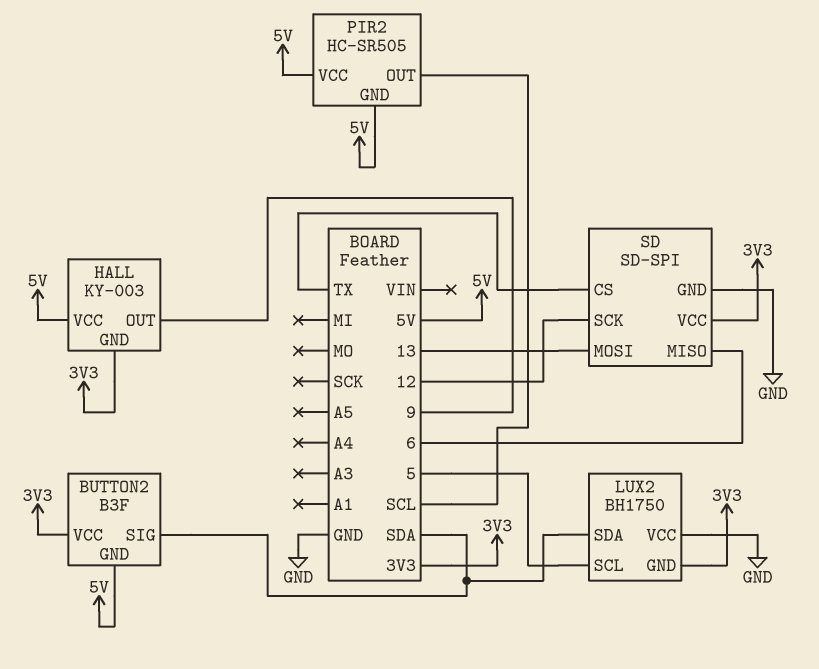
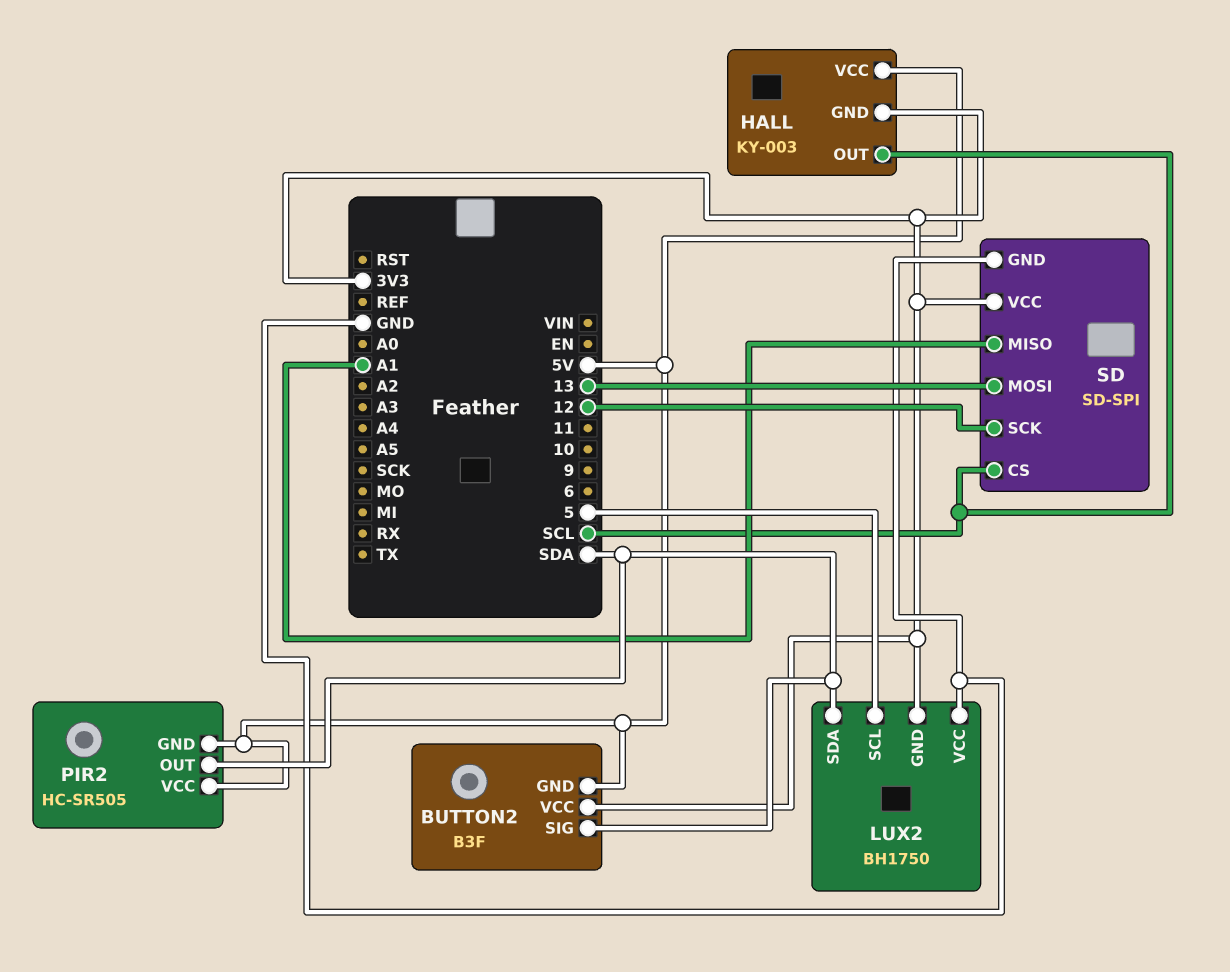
HALL pin OUT: 9 -> SCL
PIR2 pin OUT: SCL -> SDA
SD pin CS: TX -> SCL
SD pin MISO: 6 -> A1

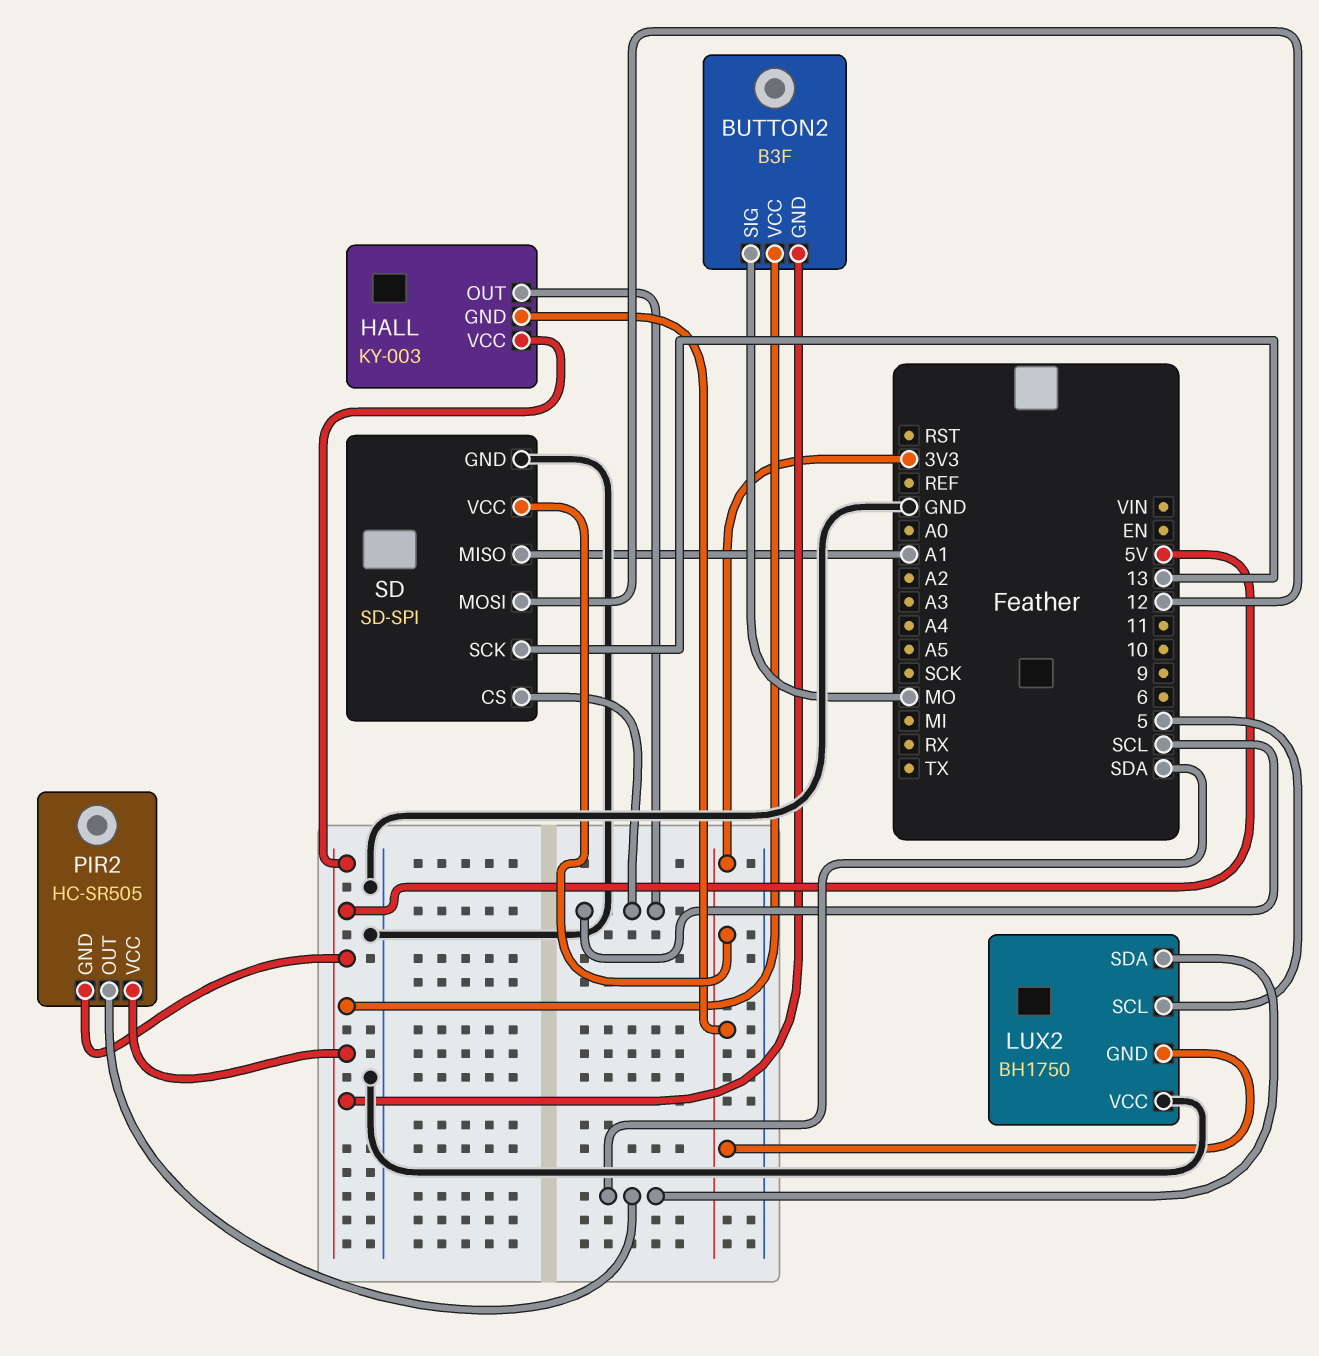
BUTTON2 pin SIG: SDA -> MO
BUTTON2 pin VCC: 3V3 -> 5V
SD pin MOSI: 13 -> 12
SD pin SCK: 12 -> 13

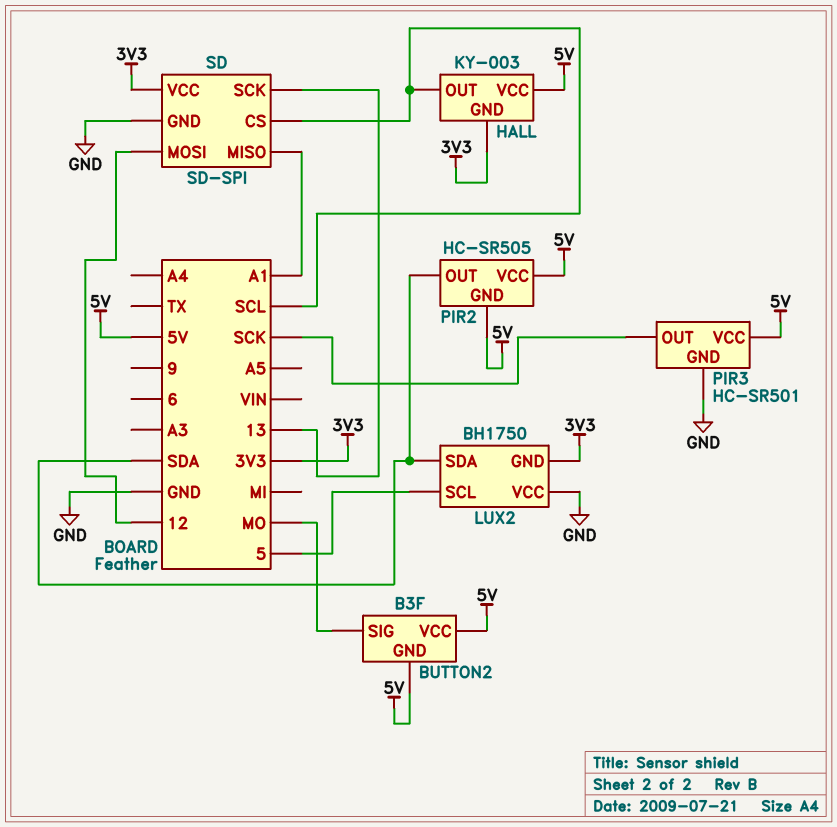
PIR3: none -> HC-SR501
PIR3 pin GND: none -> GND
PIR3 pin OUT: none -> SCK
PIR3 pin VCC: none -> 5V

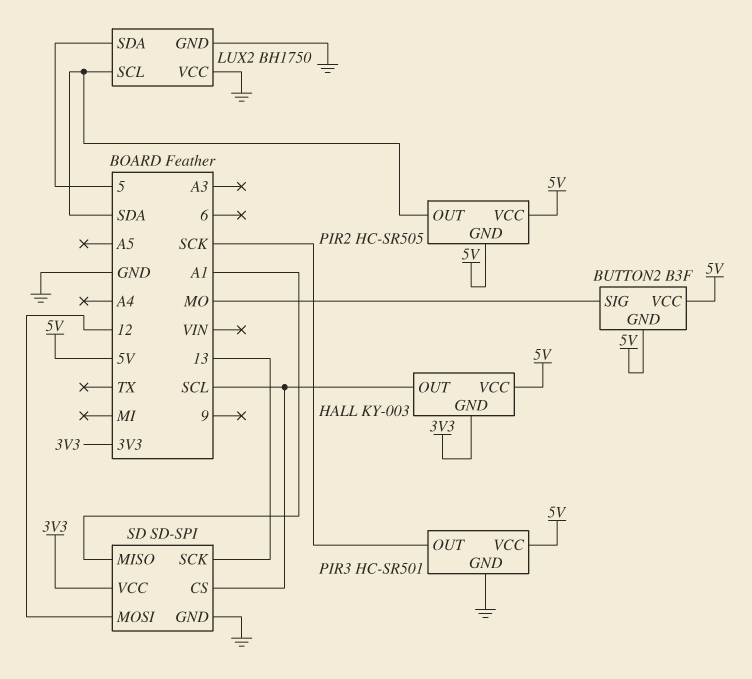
LUX2 pin GND: 3V3 -> GND
LUX2 pin SCL: 5 -> SDA
LUX2 pin SDA: SDA -> 5

